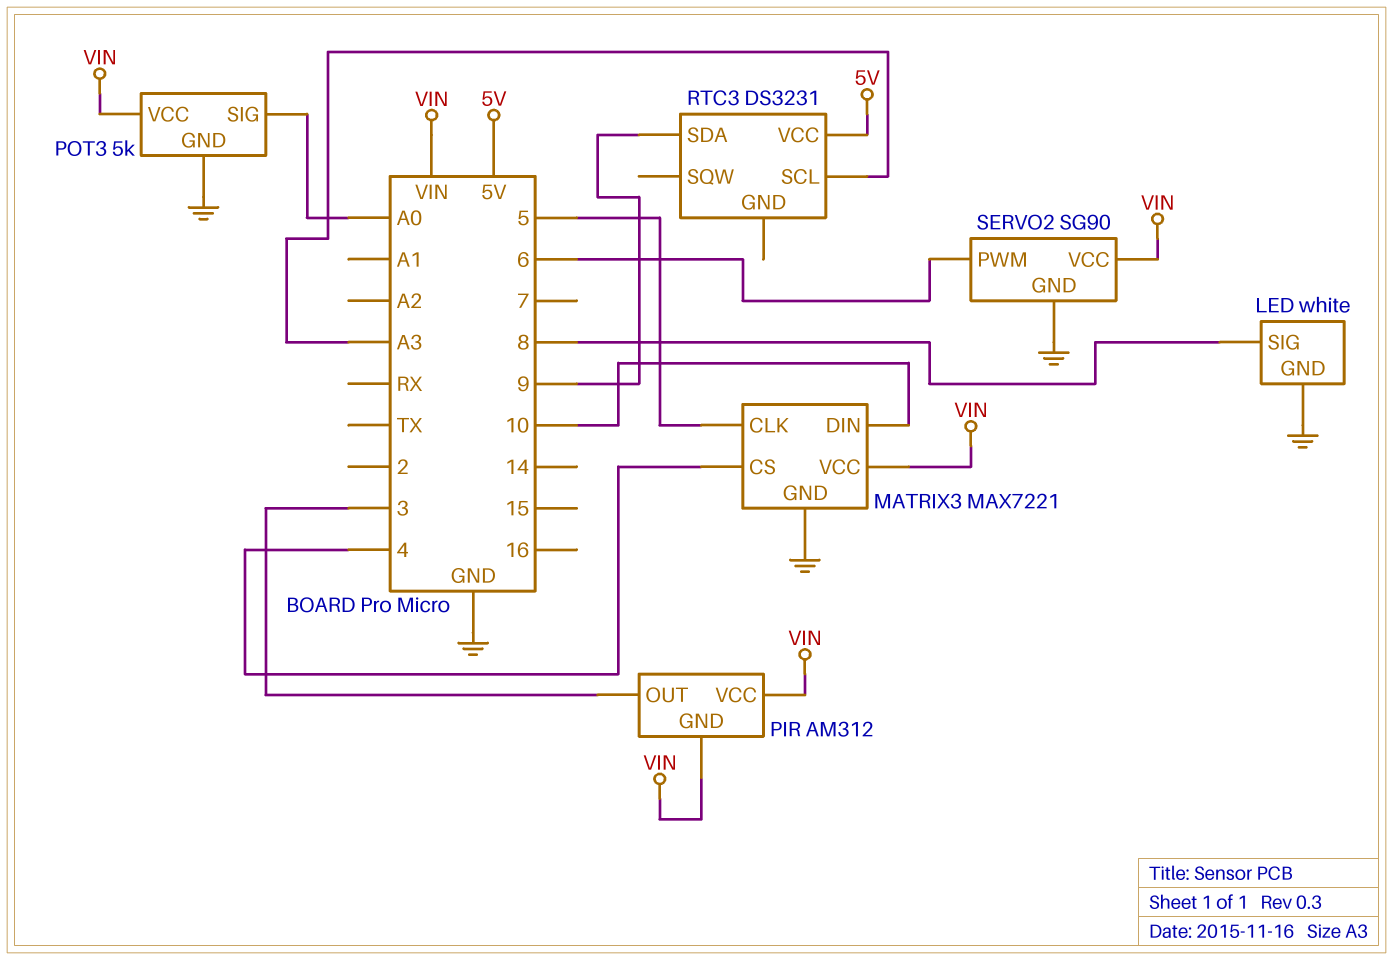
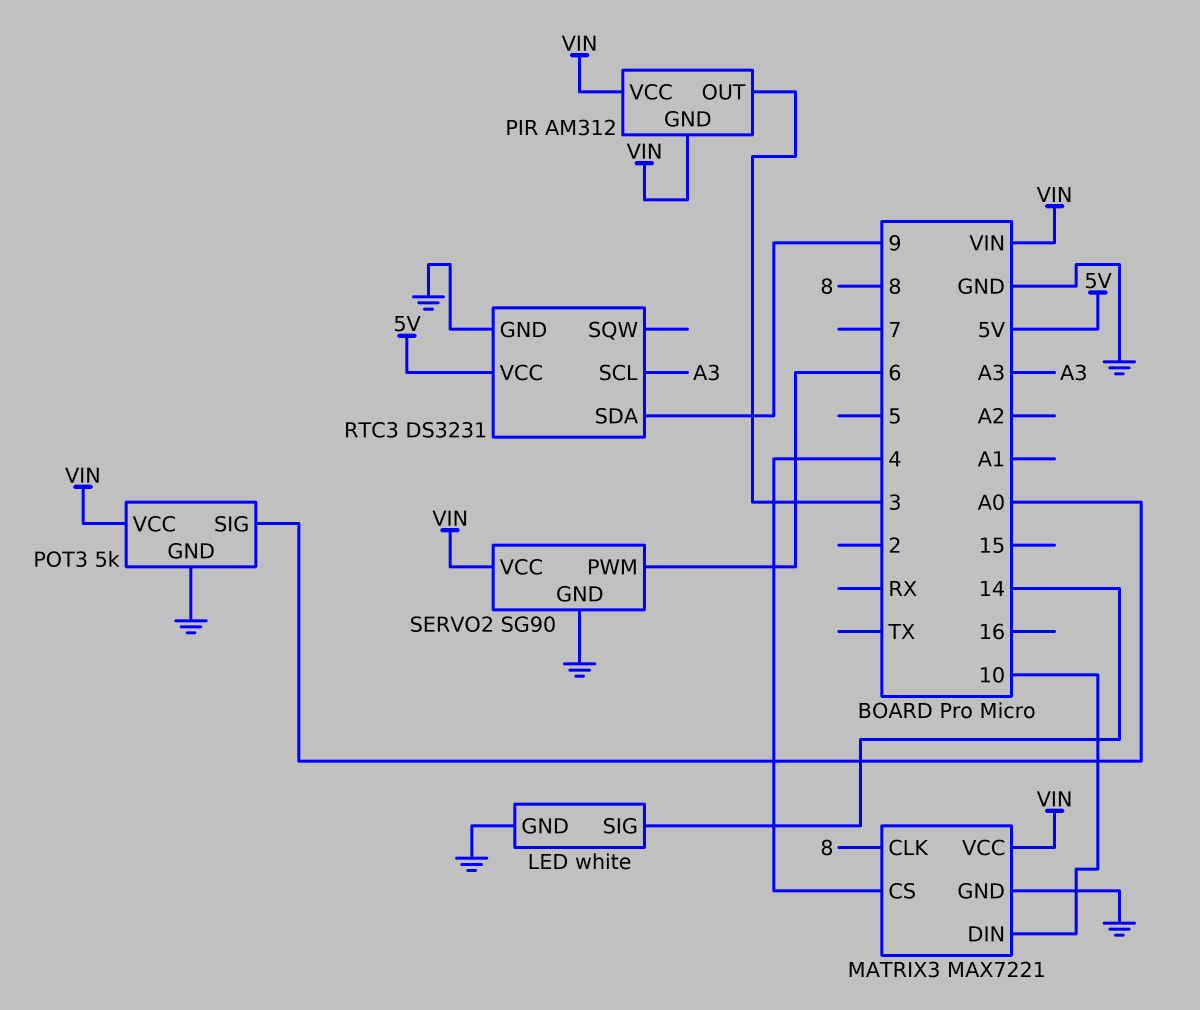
LED pin SIG: 8 -> 14
MATRIX3 pin CLK: 5 -> 8
RTC3 pin GND: none -> GND

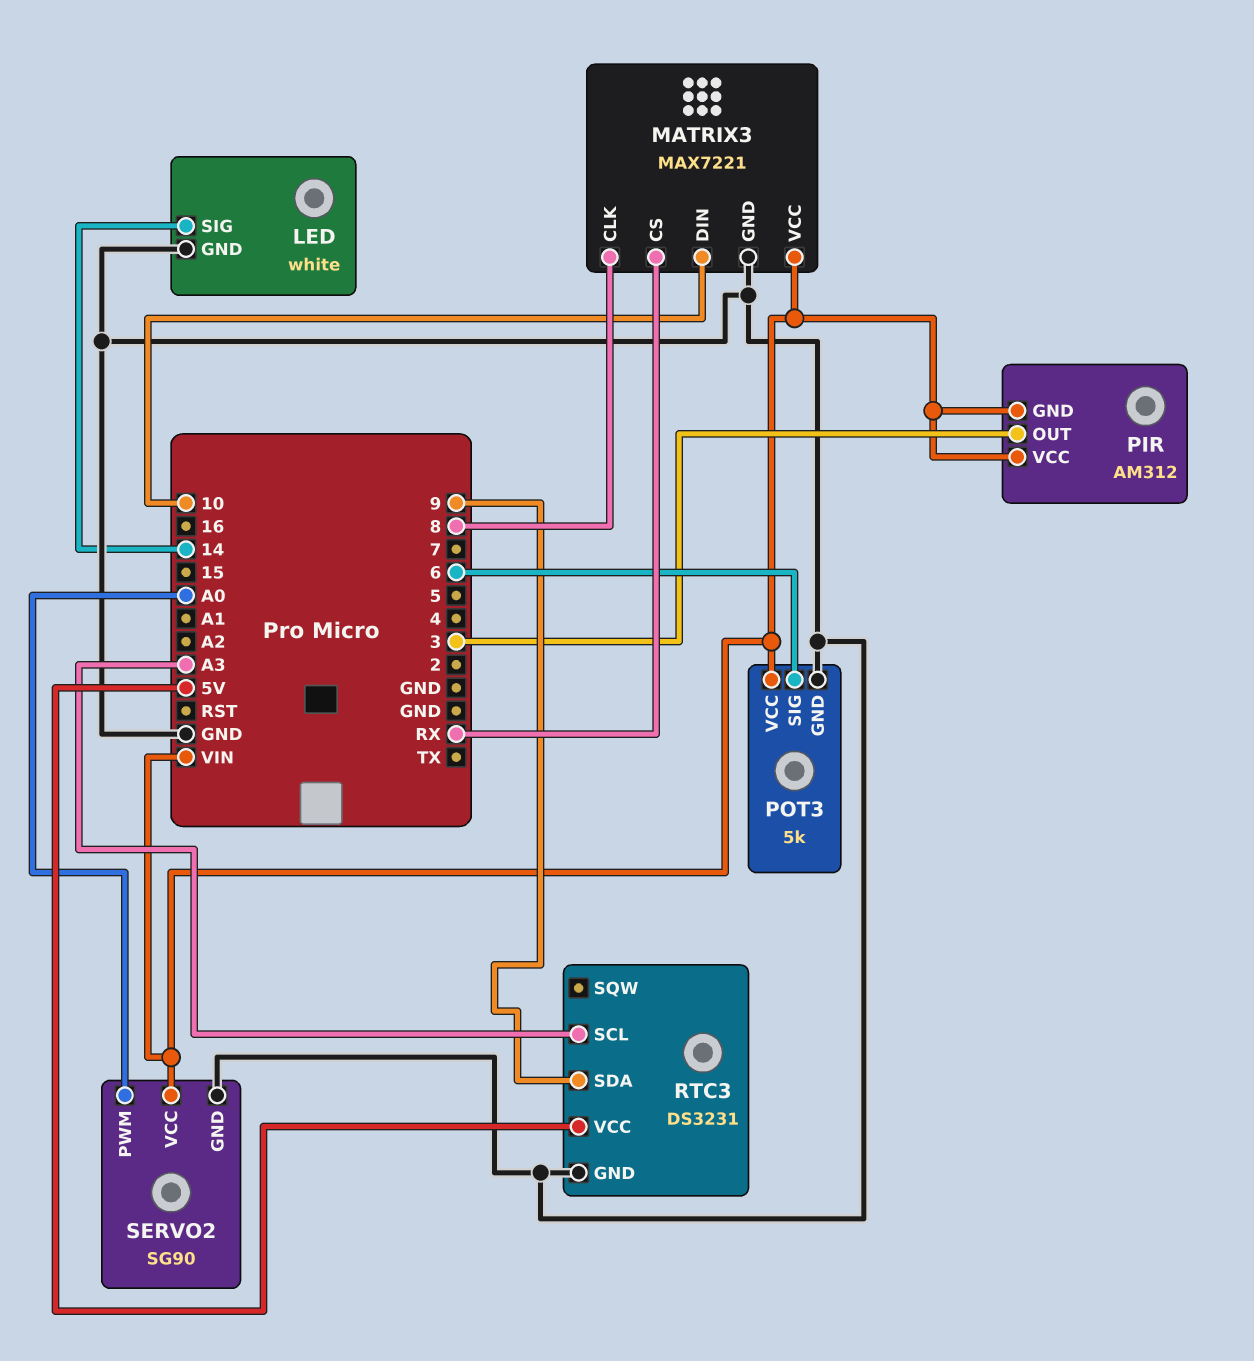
MATRIX3 pin CS: 4 -> RX
POT3 pin SIG: A0 -> 6
SERVO2 pin PWM: 6 -> A0

